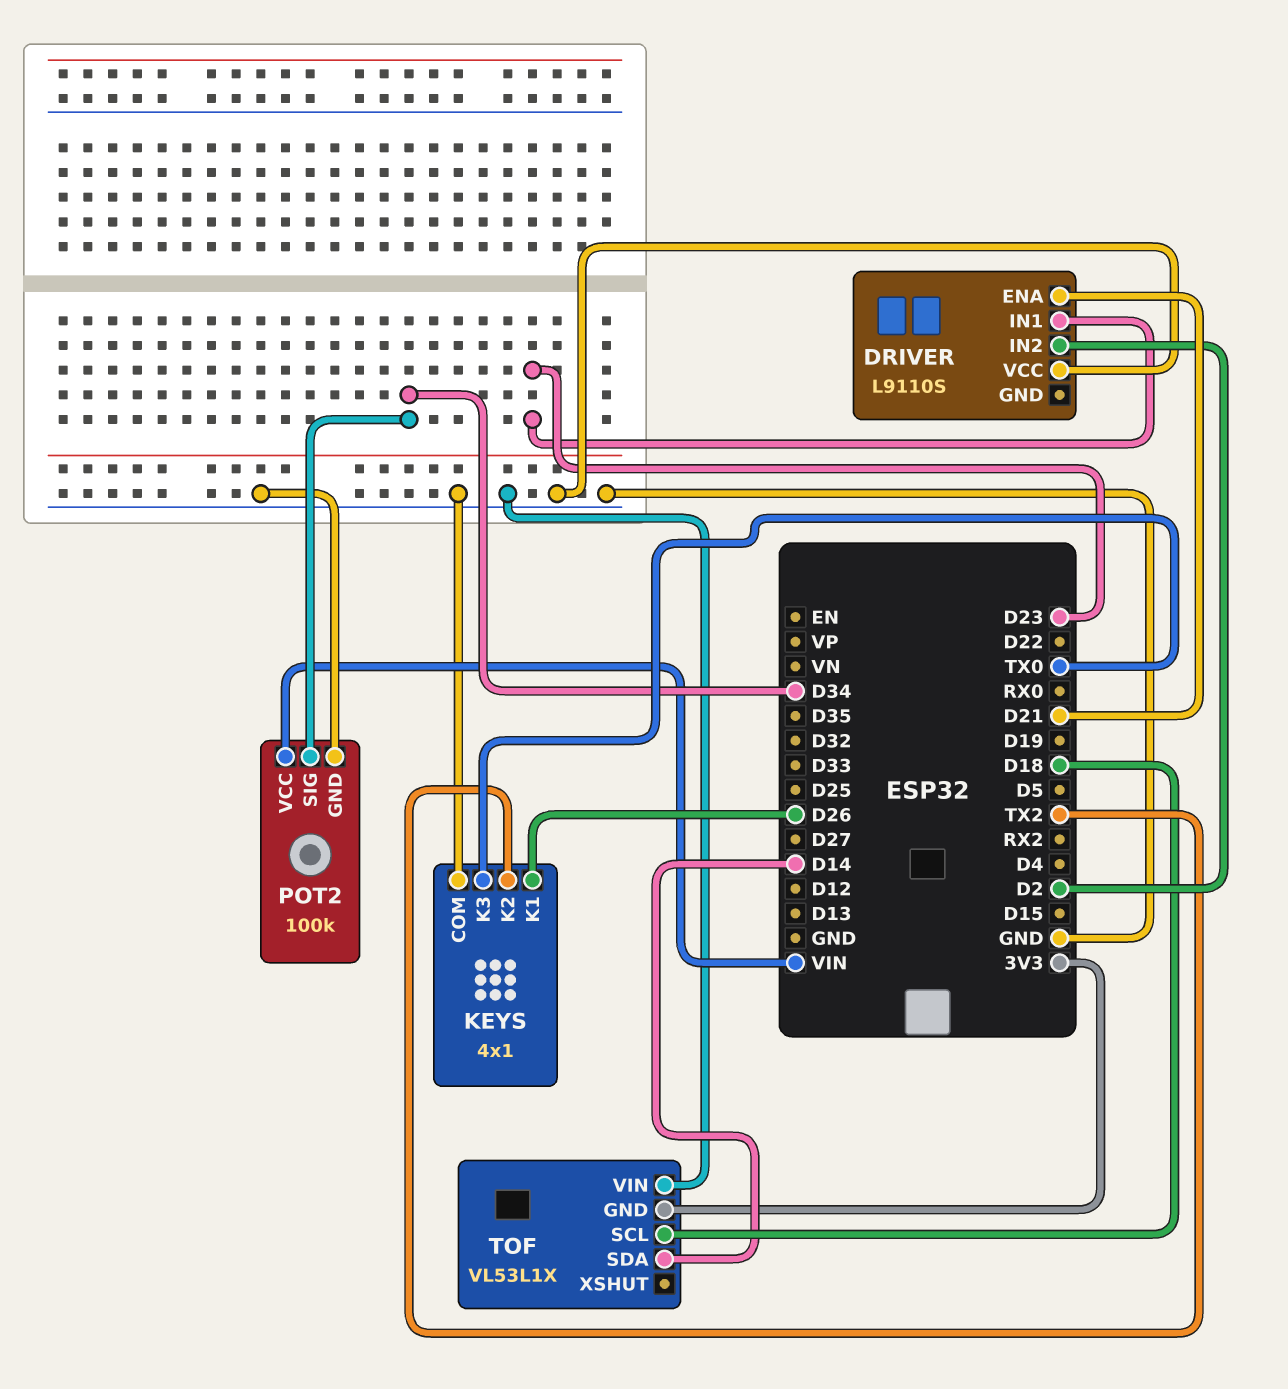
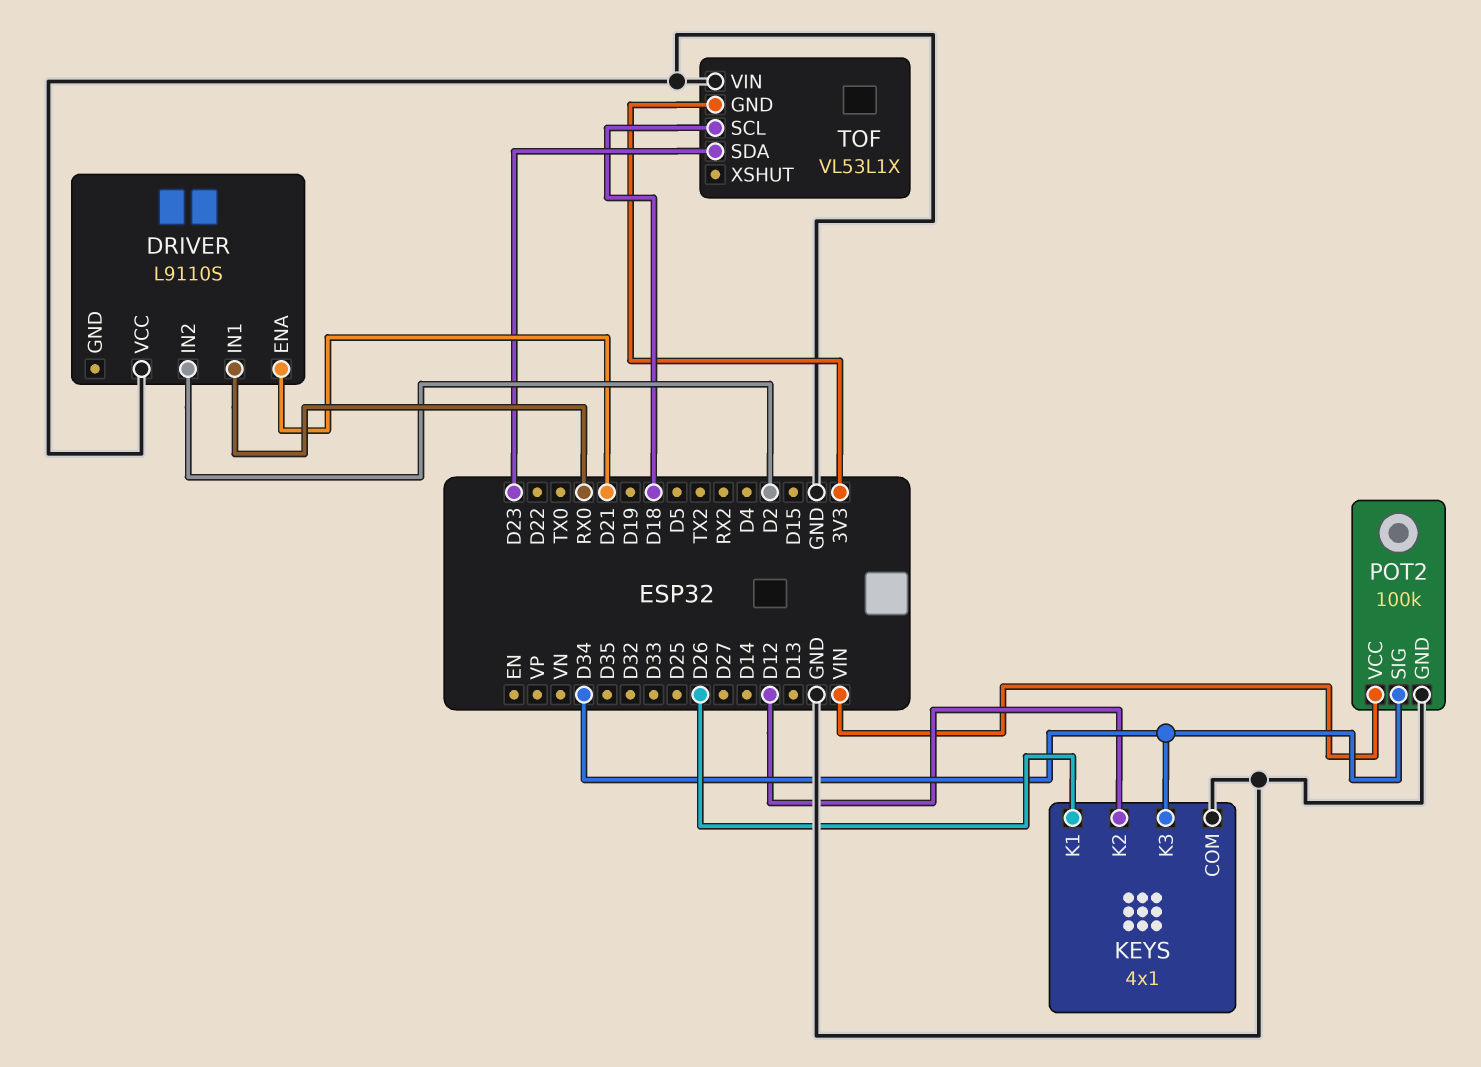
DRIVER pin IN1: D23 -> RX0
KEYS pin K2: TX2 -> D12
KEYS pin K3: TX0 -> D34
TOF pin SDA: D14 -> D23

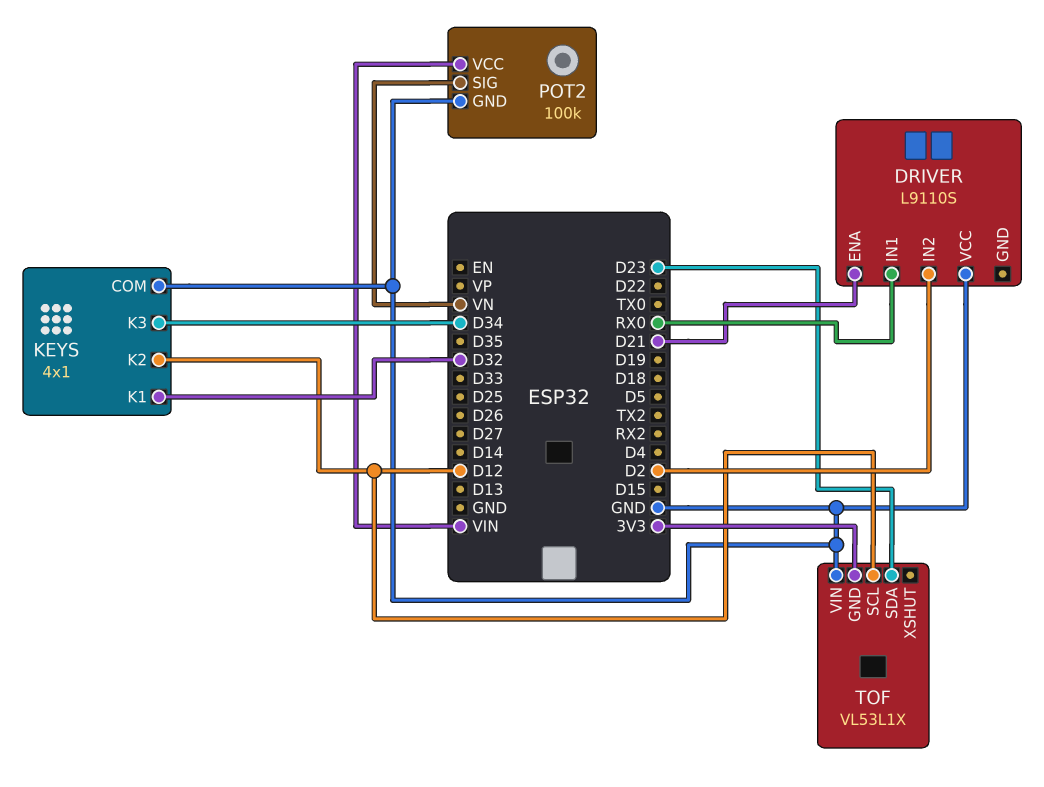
KEYS pin K1: D26 -> D32
POT2 pin SIG: D34 -> VN
TOF pin SCL: D18 -> D12

